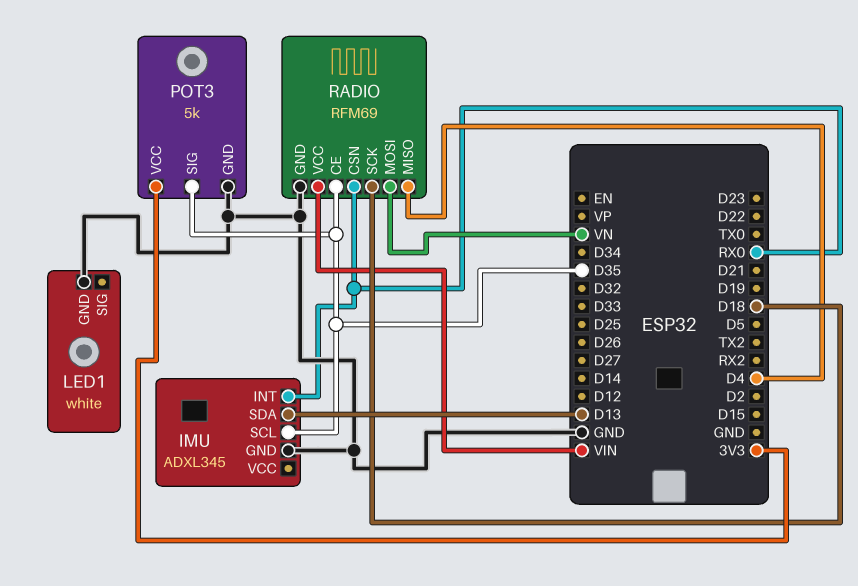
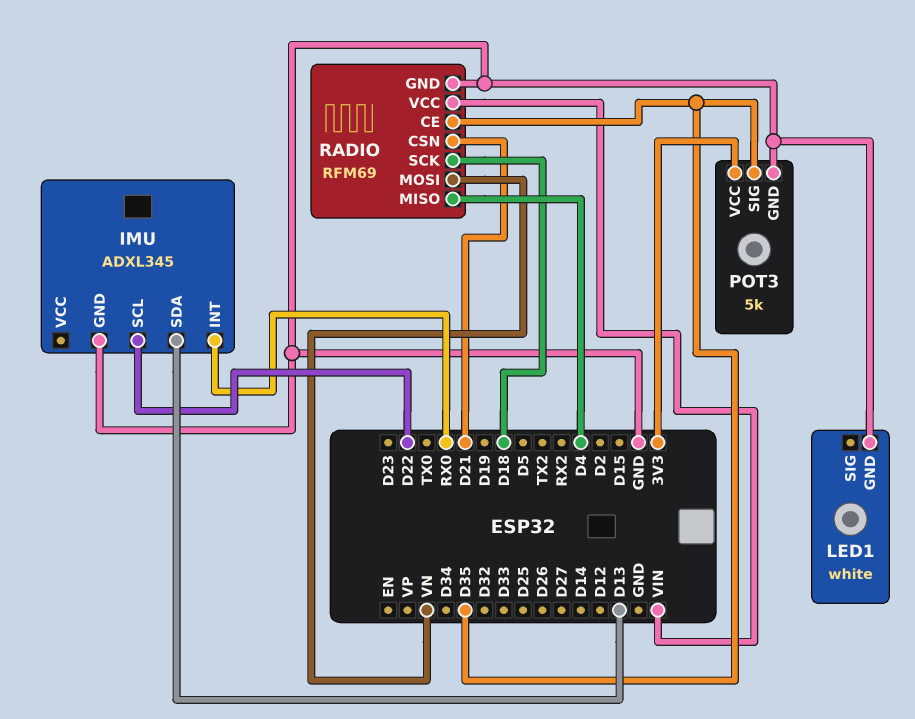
IMU pin SCL: D35 -> D22
RADIO pin CSN: RX0 -> D21

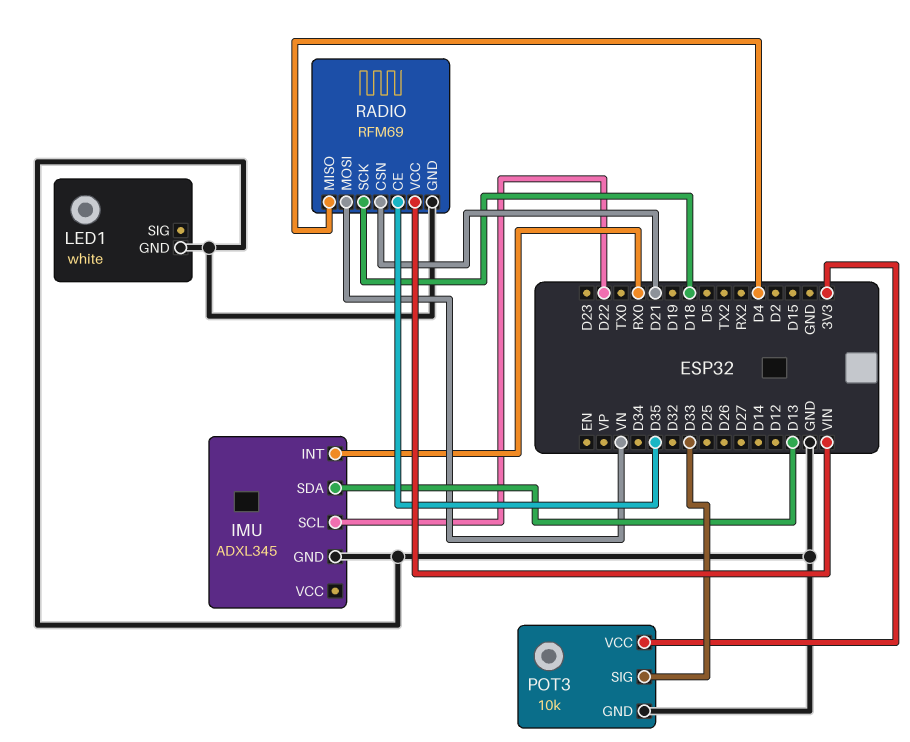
POT3: 5k -> 10k
POT3 pin SIG: D35 -> D33

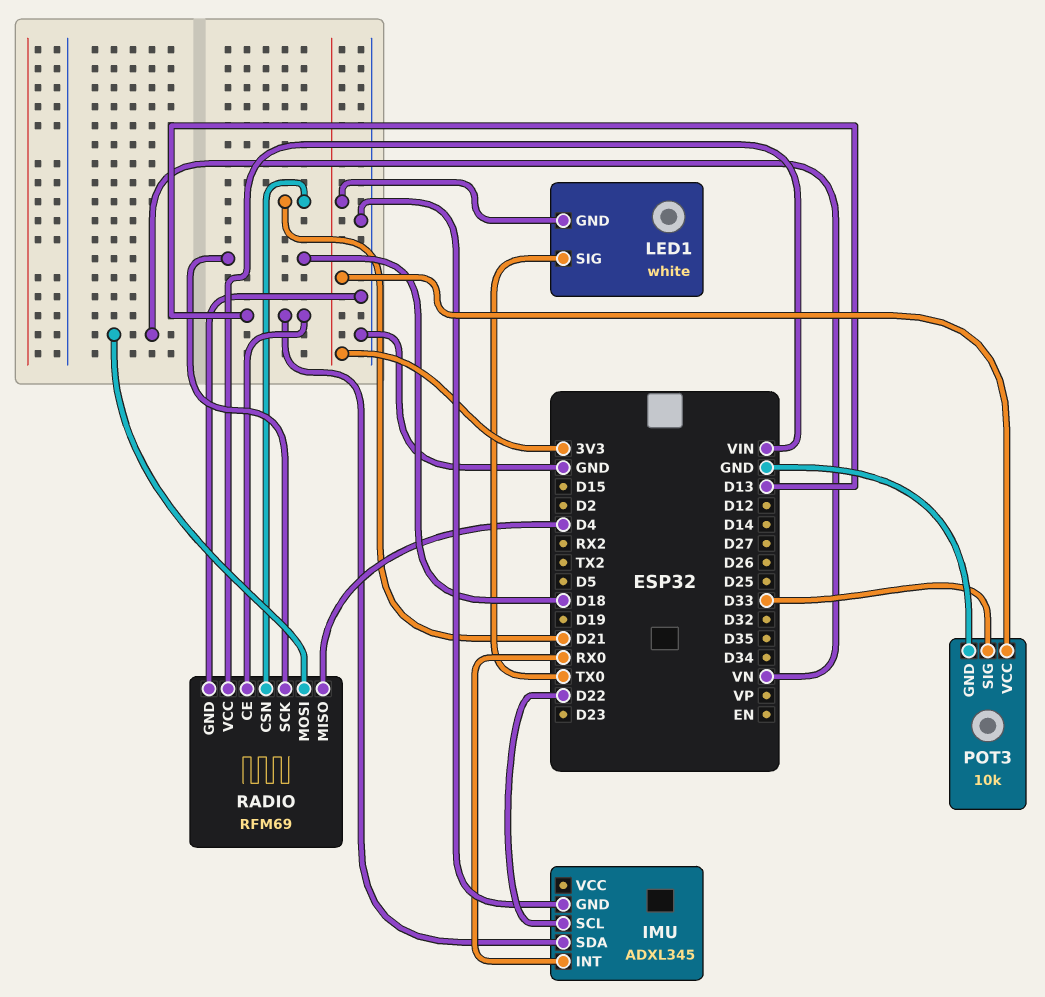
LED1 pin GND: GND -> 3V3
LED1 pin SIG: none -> TX0
RADIO pin CE: D35 -> D13

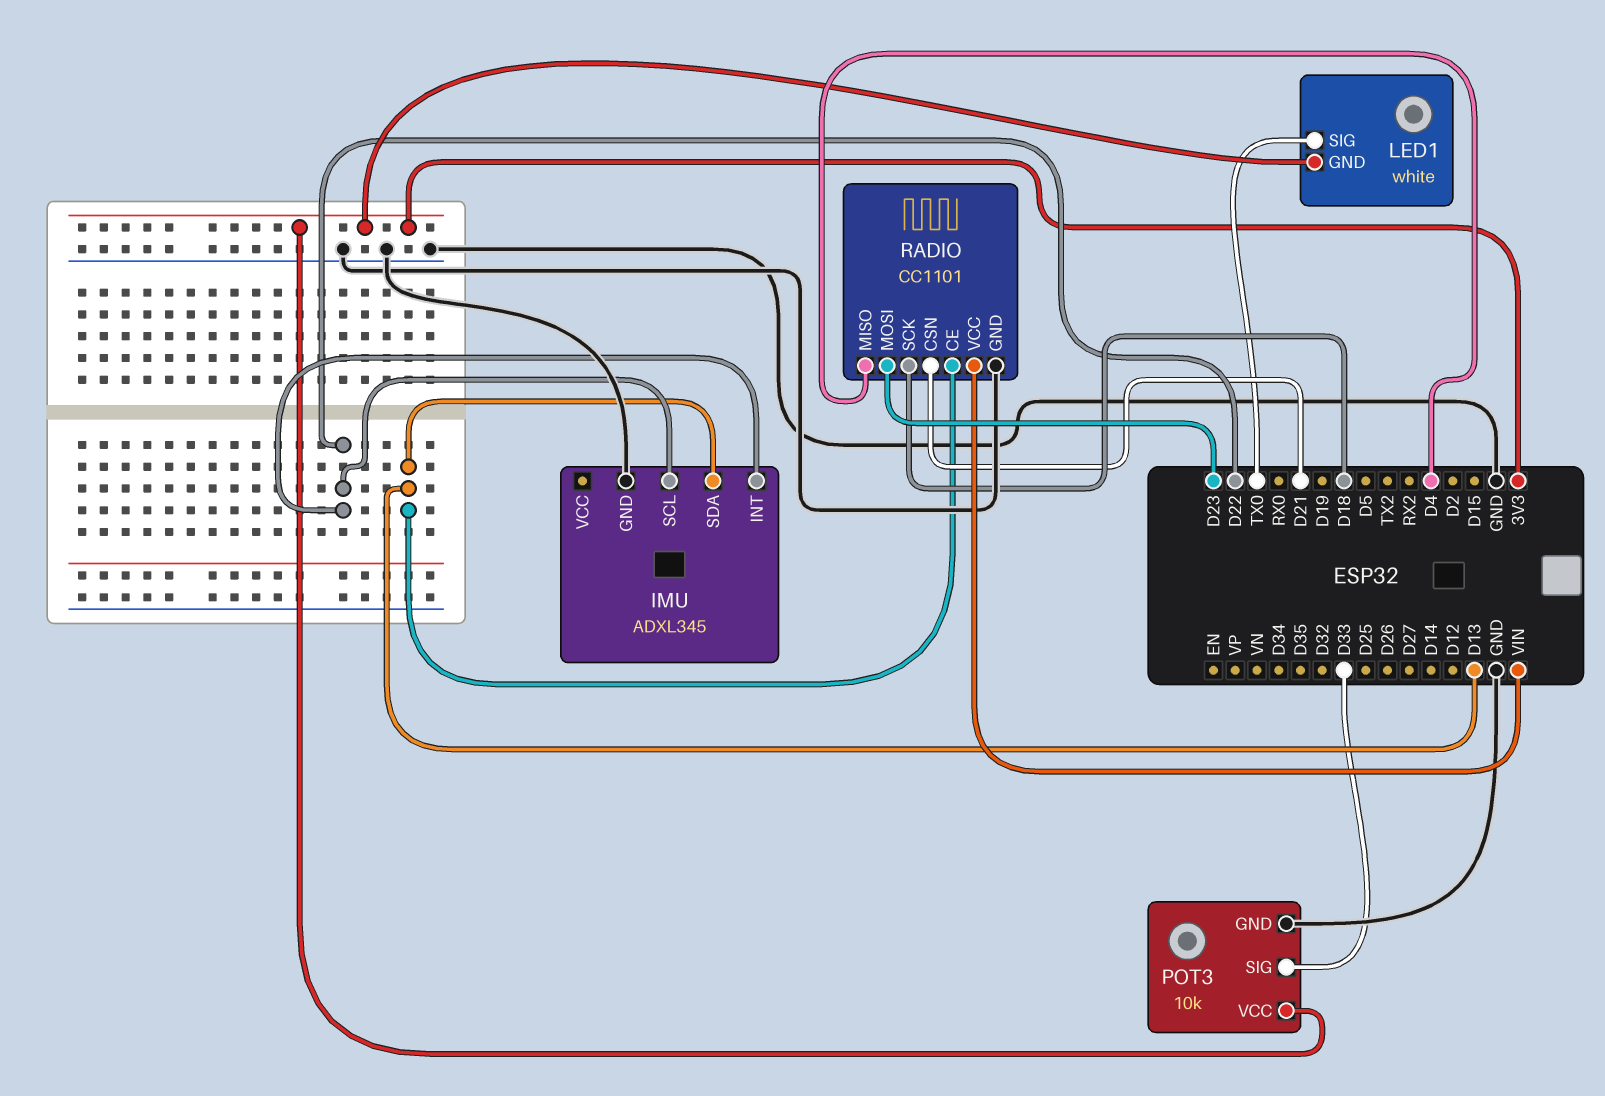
IMU pin INT: RX0 -> D22
RADIO: RFM69 -> CC1101
RADIO pin MOSI: VN -> D23

